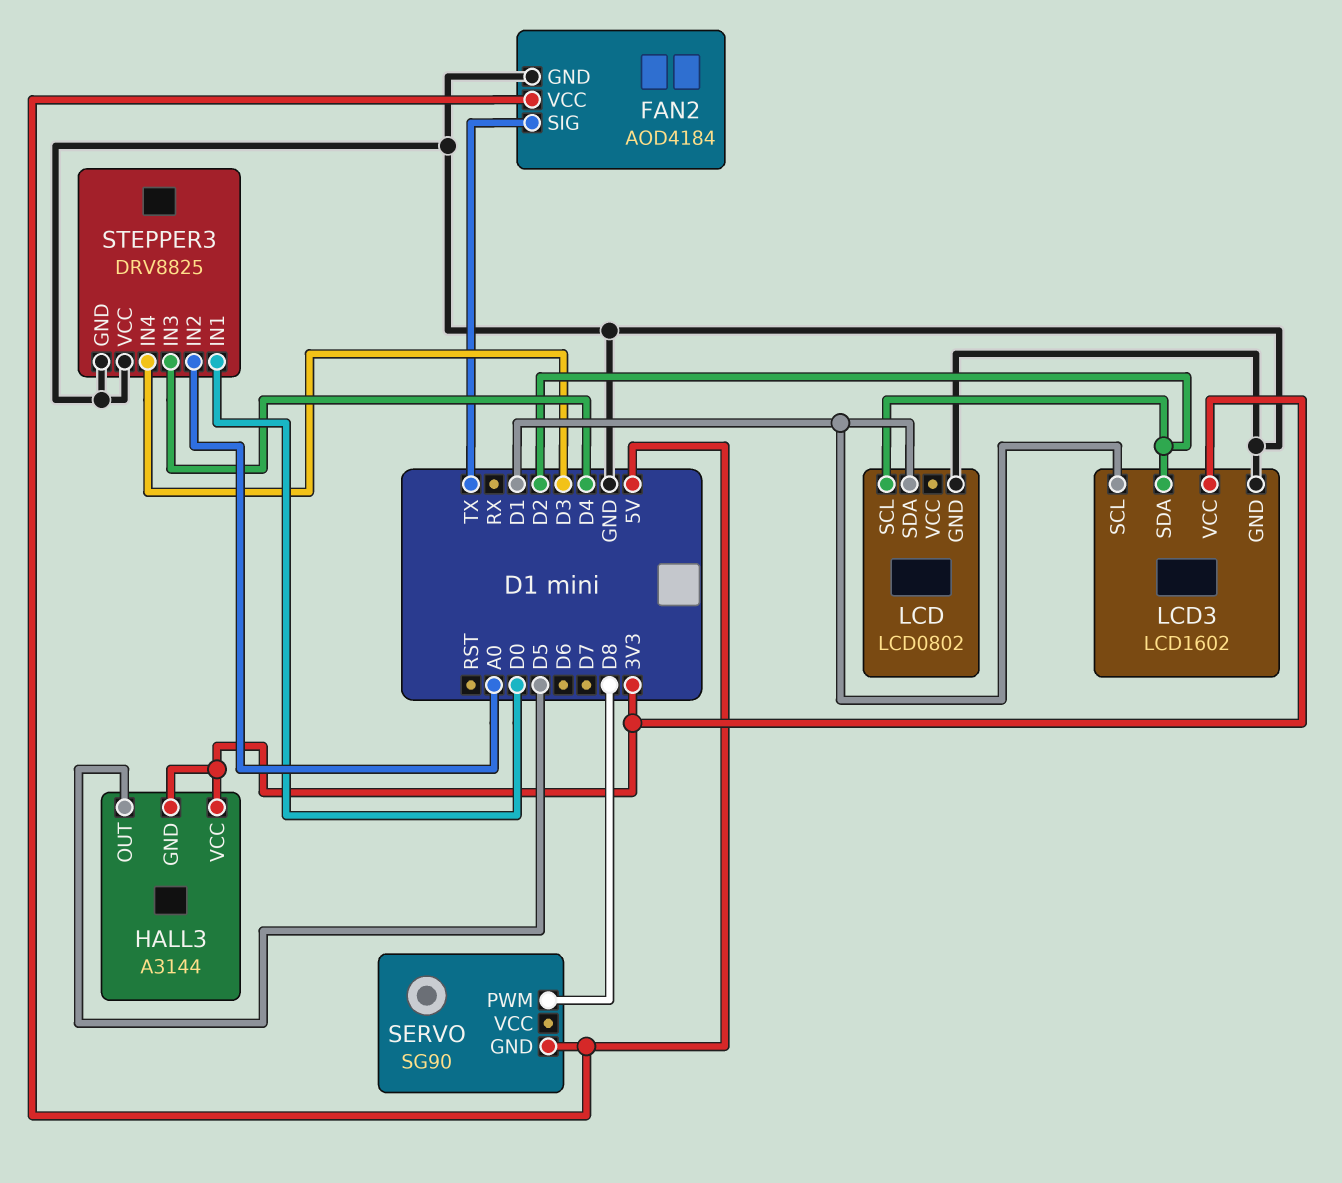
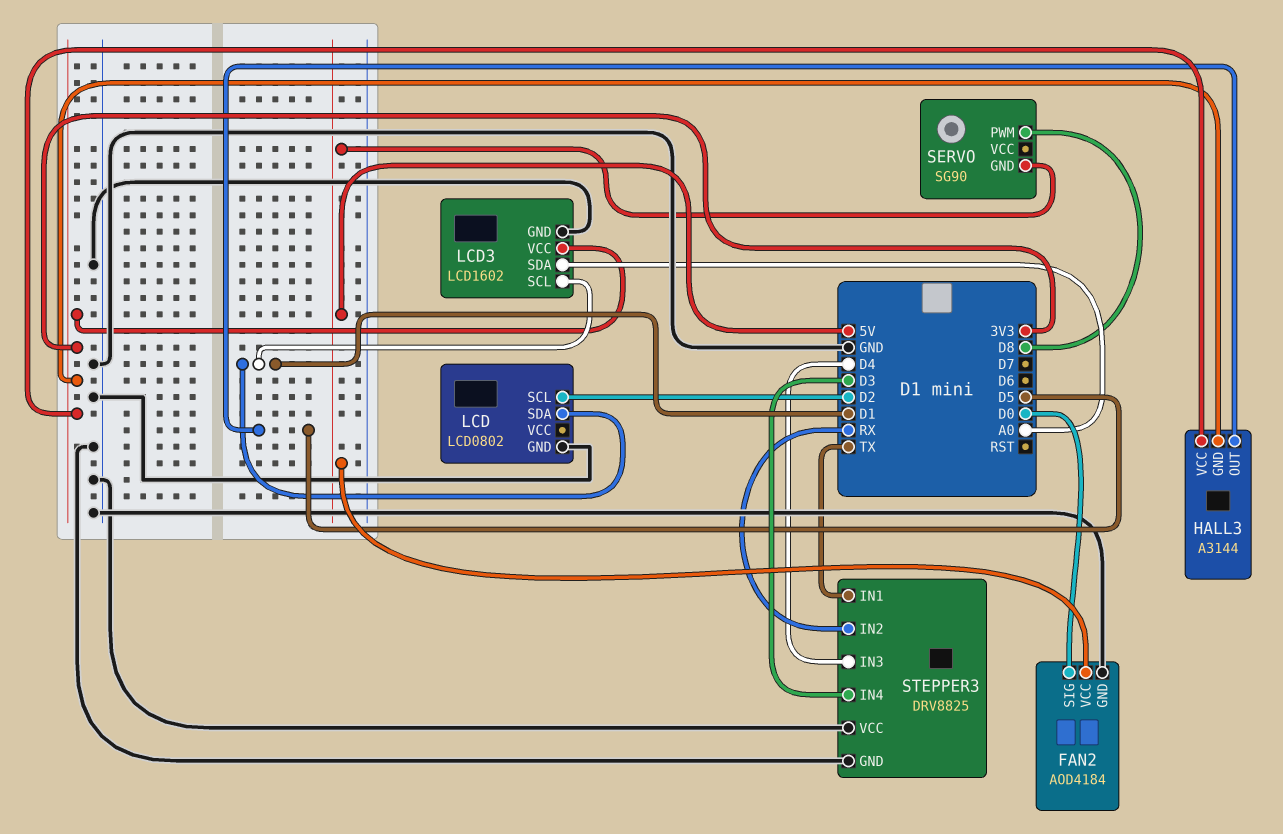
FAN2 pin SIG: TX -> D0
LCD3 pin SDA: D2 -> A0
STEPPER3 pin IN1: D0 -> TX
STEPPER3 pin IN2: A0 -> RX

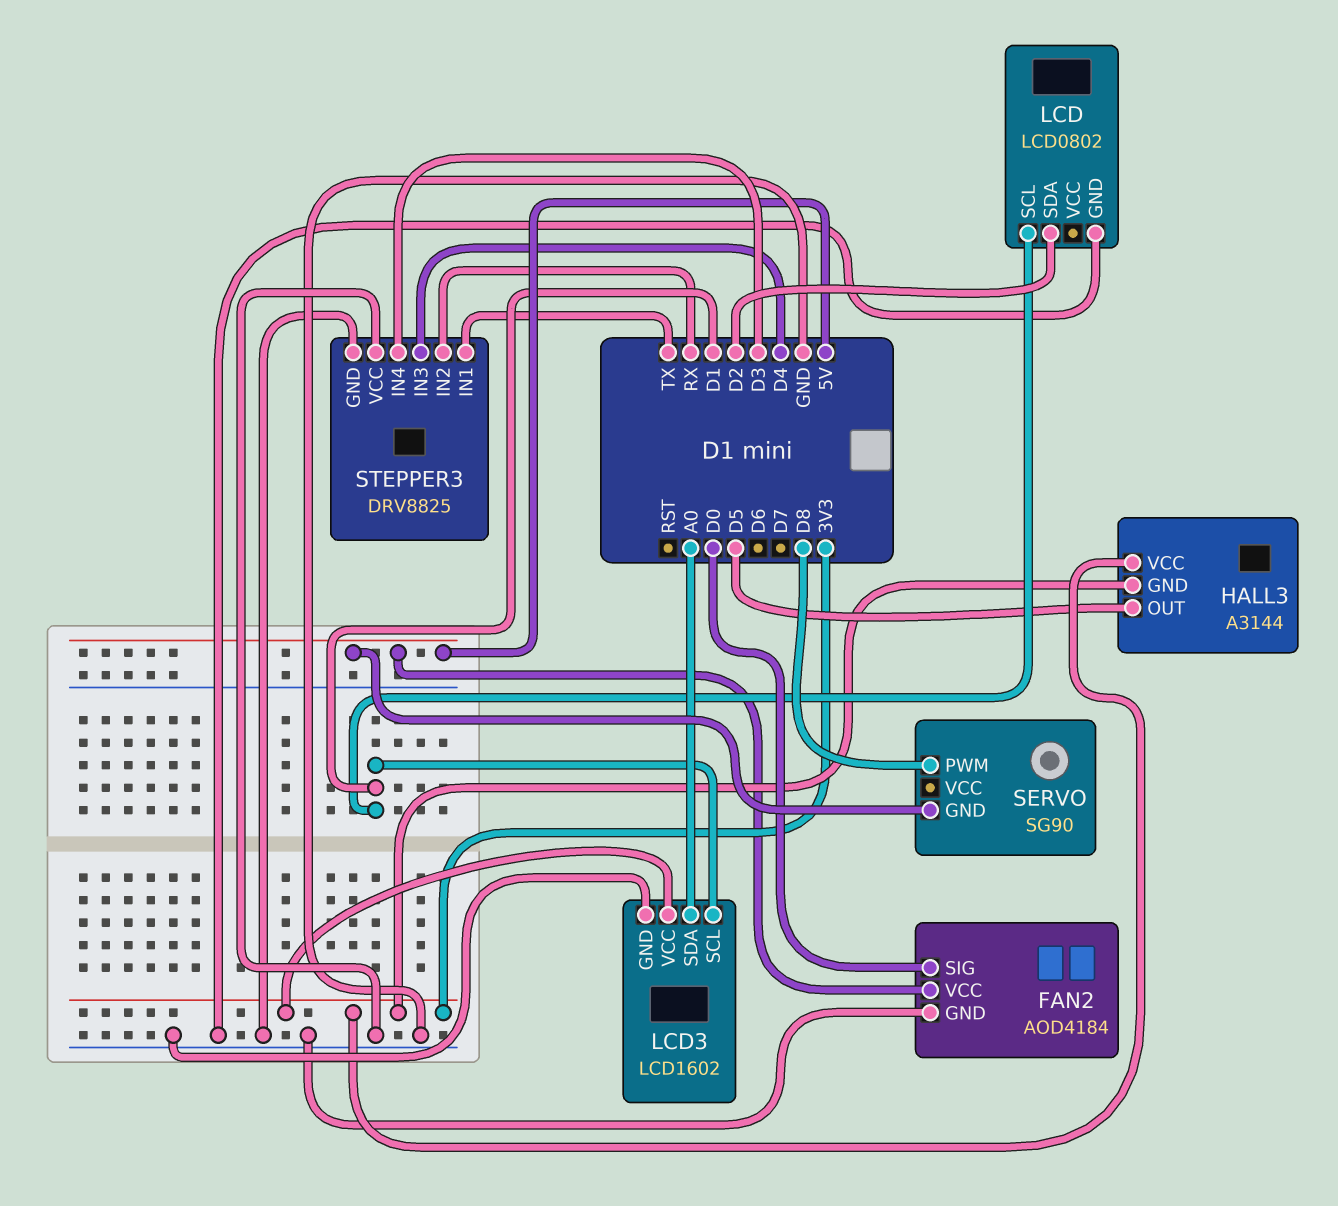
LCD pin SCL: D2 -> D1
LCD pin SDA: D1 -> D2

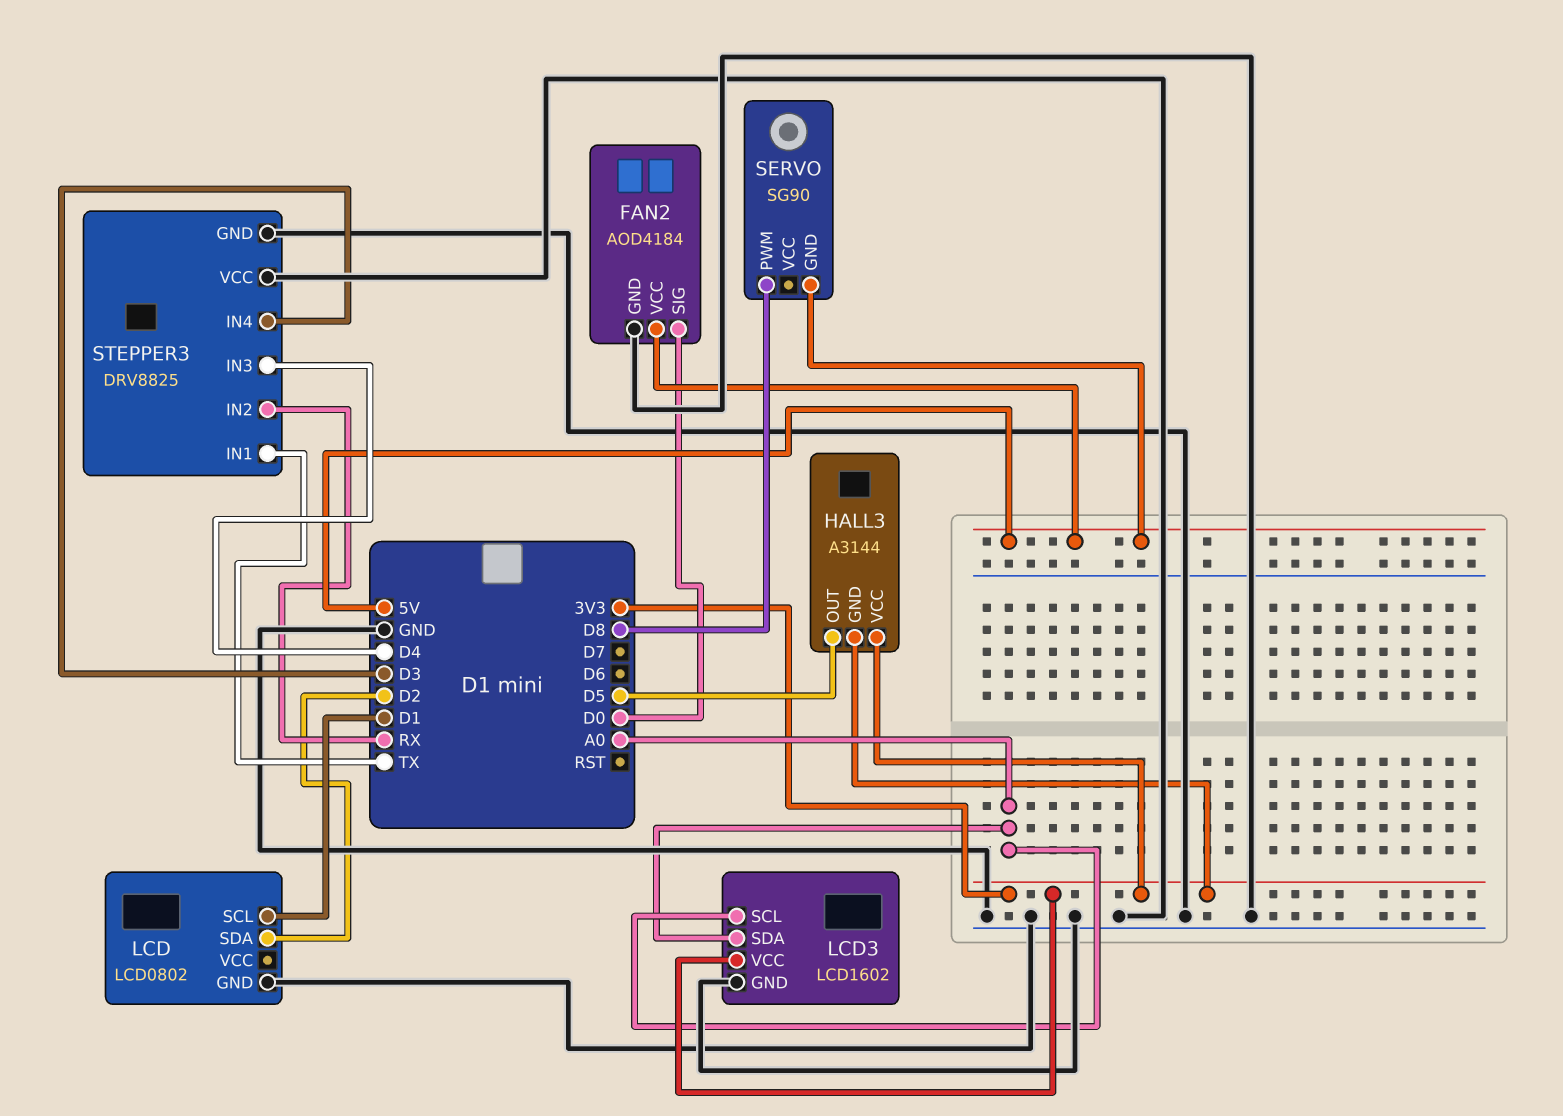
LCD3 pin SCL: D1 -> A0

